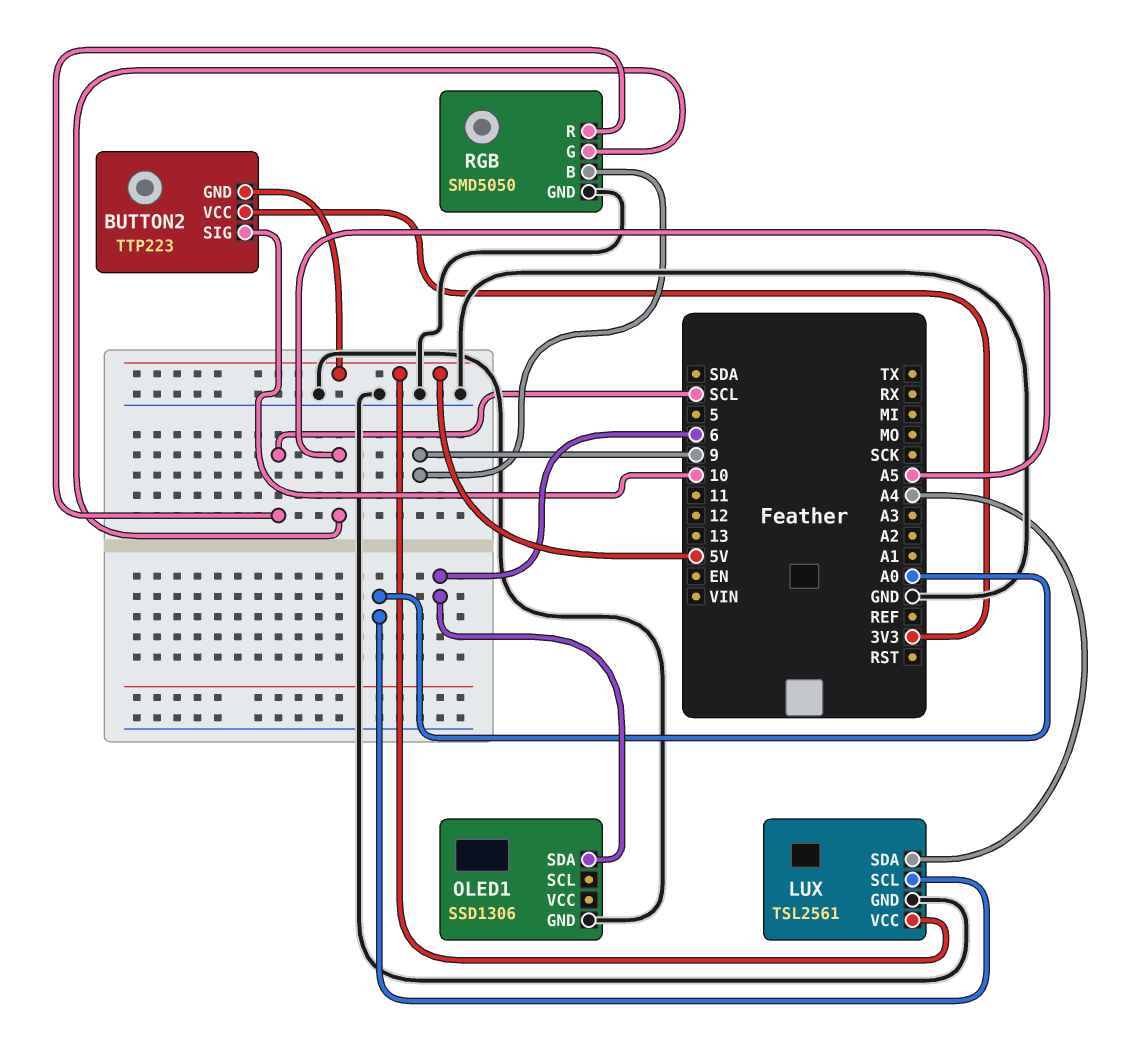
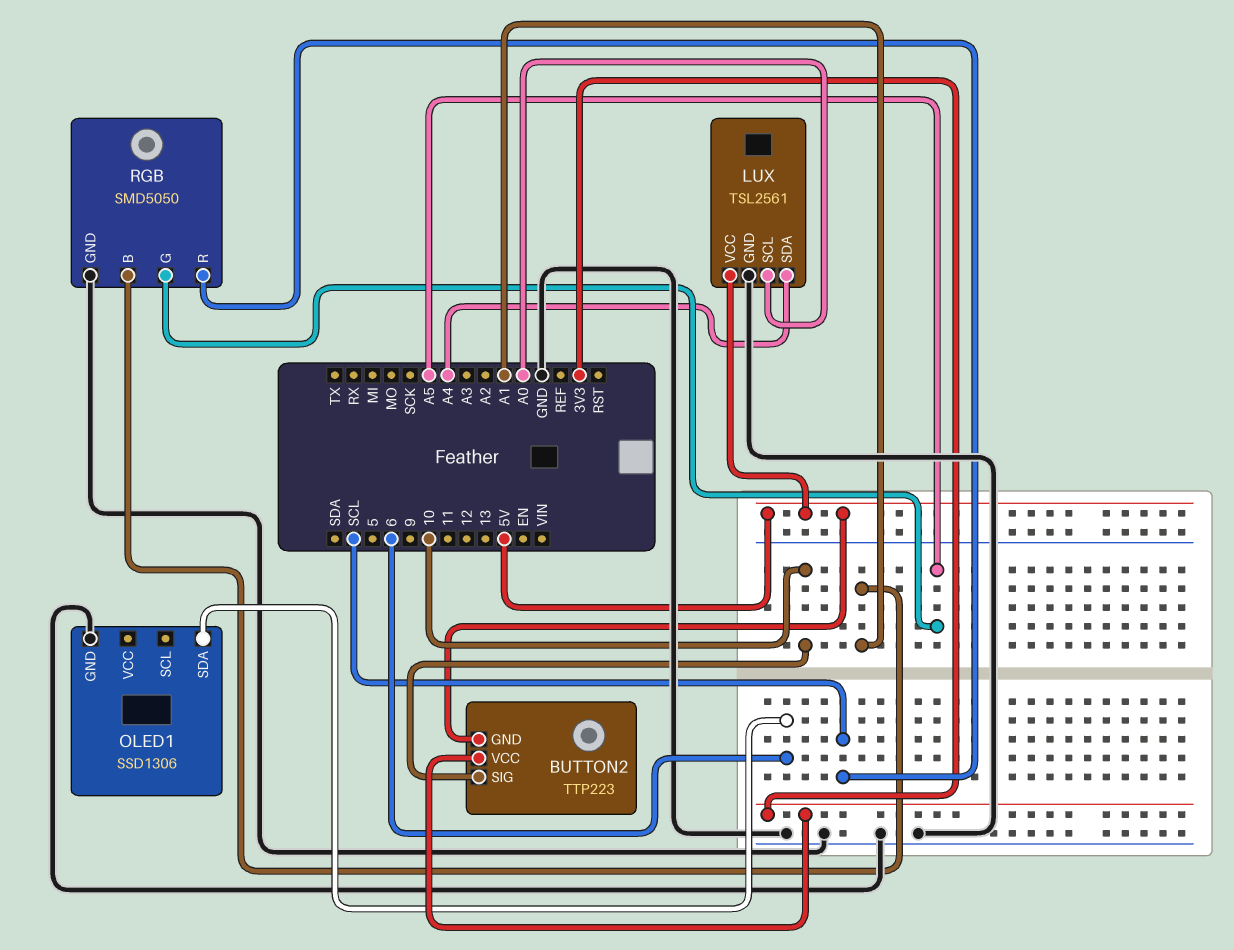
RGB pin B: 9 -> A1

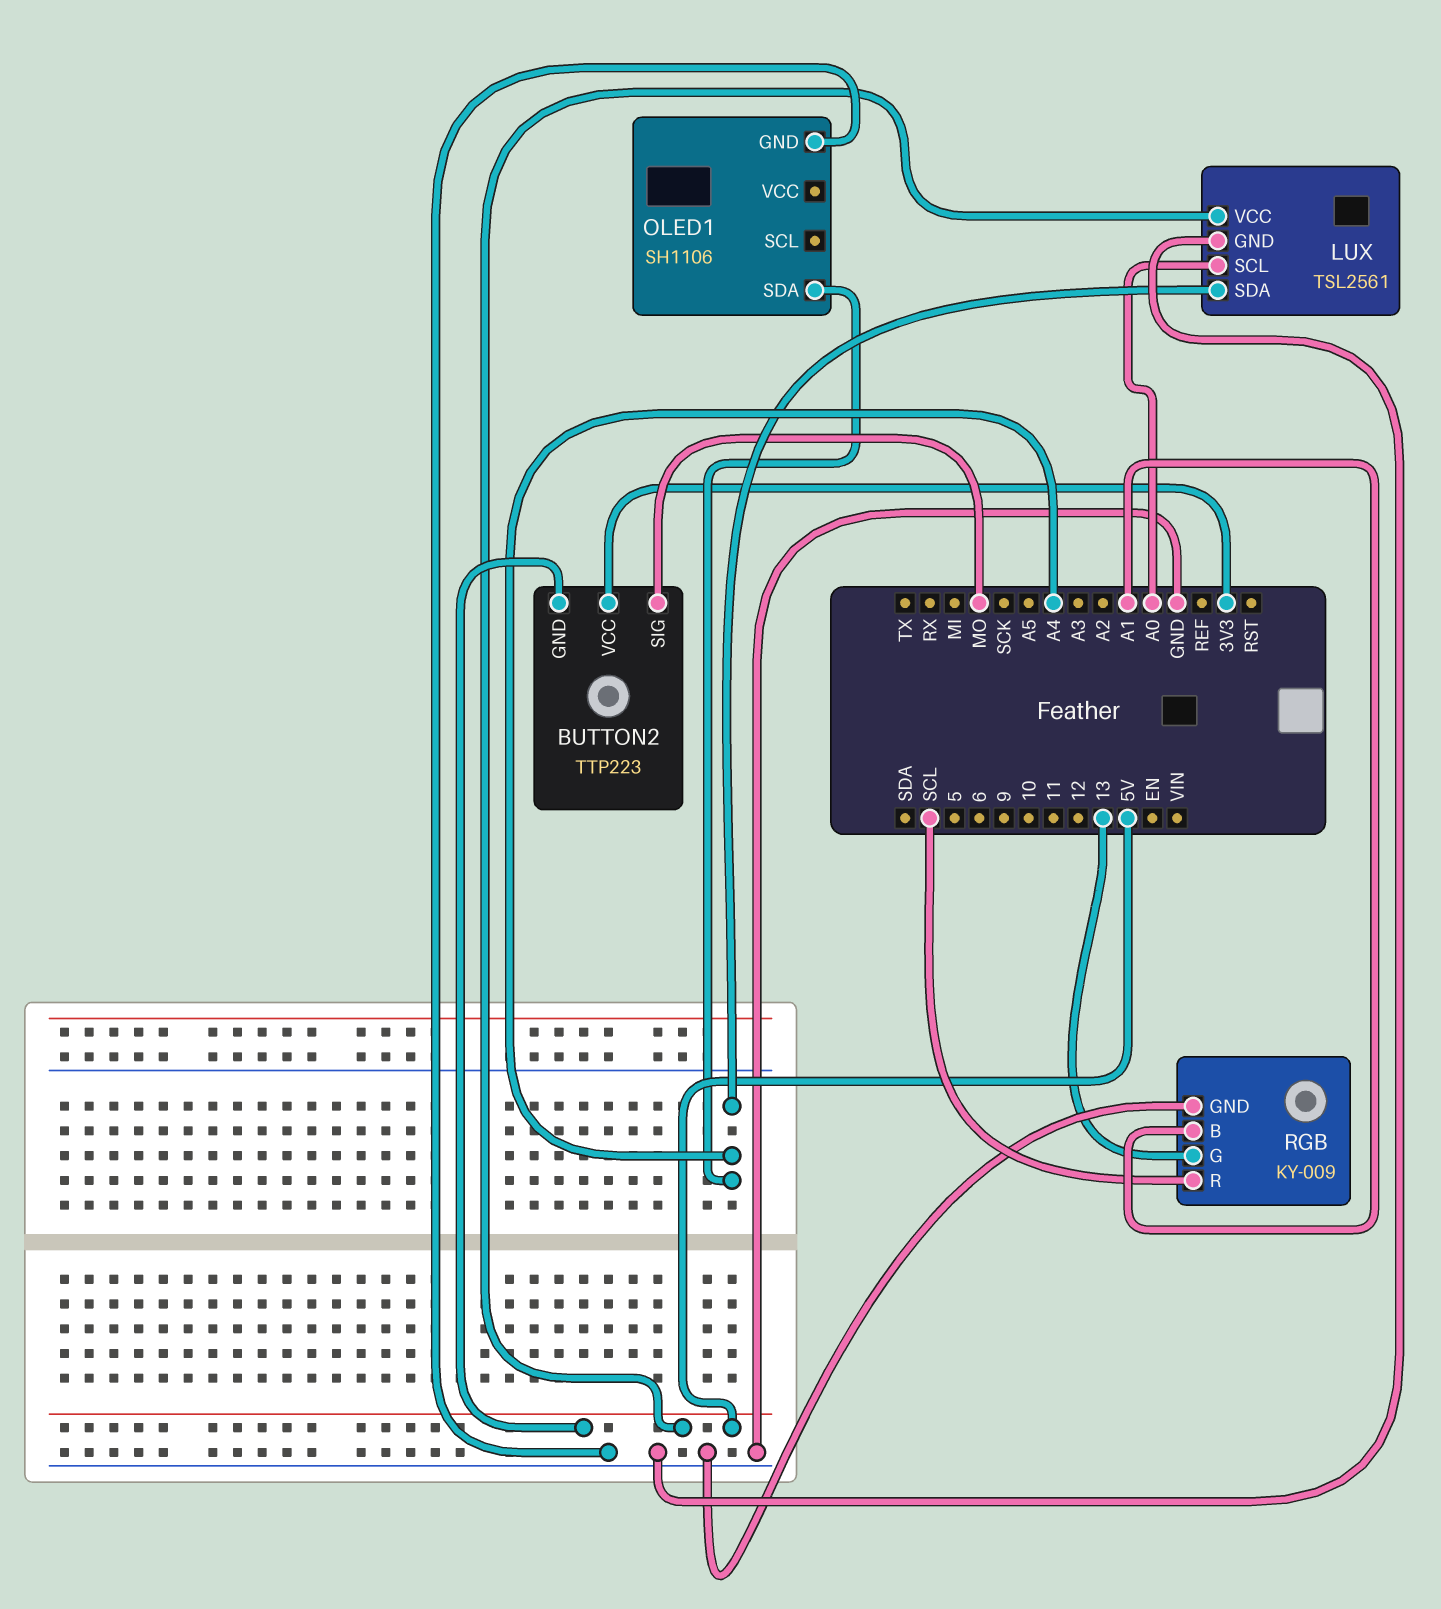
BUTTON2 pin SIG: 10 -> MO
OLED1: SSD1306 -> SH1106
OLED1 pin SDA: 6 -> A4
RGB: SMD5050 -> KY-009
RGB pin G: A5 -> 13

